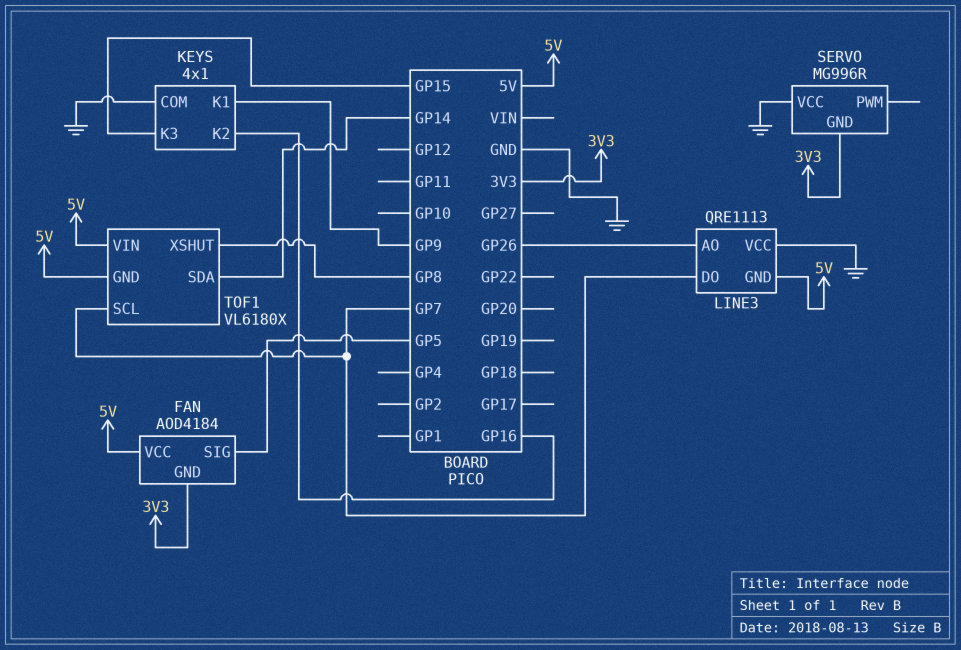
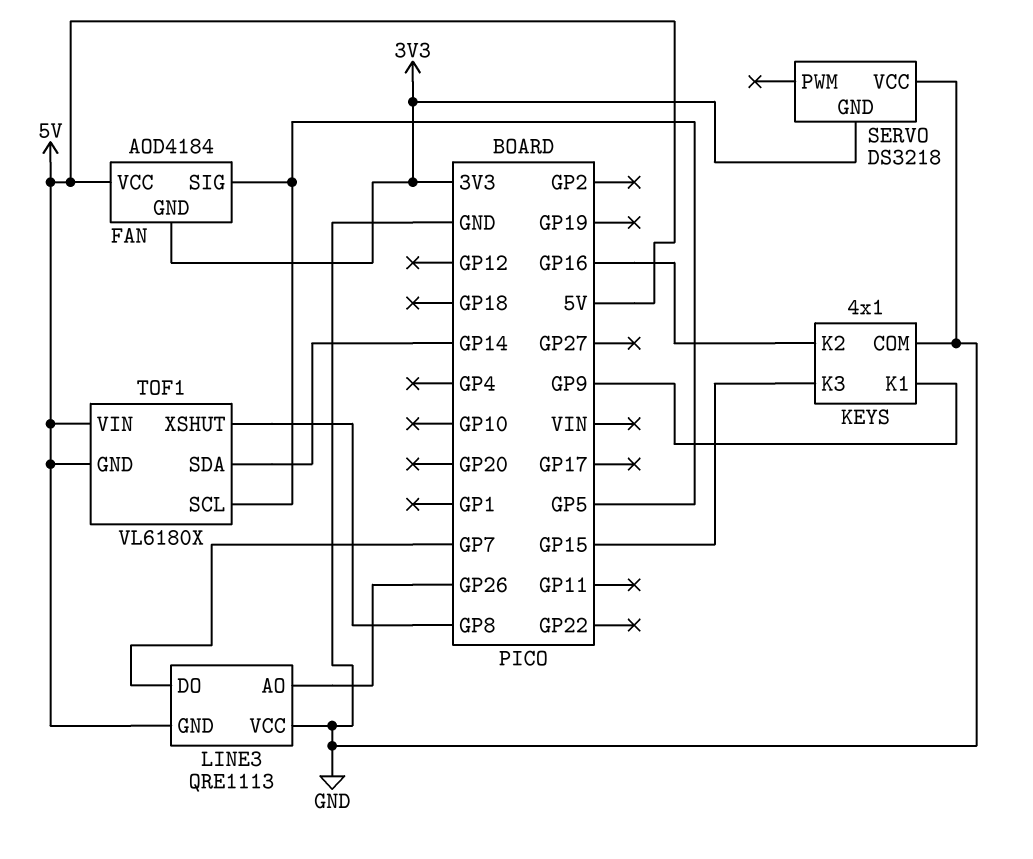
SERVO: MG996R -> DS3218
TOF1 pin SCL: GP7 -> GP5

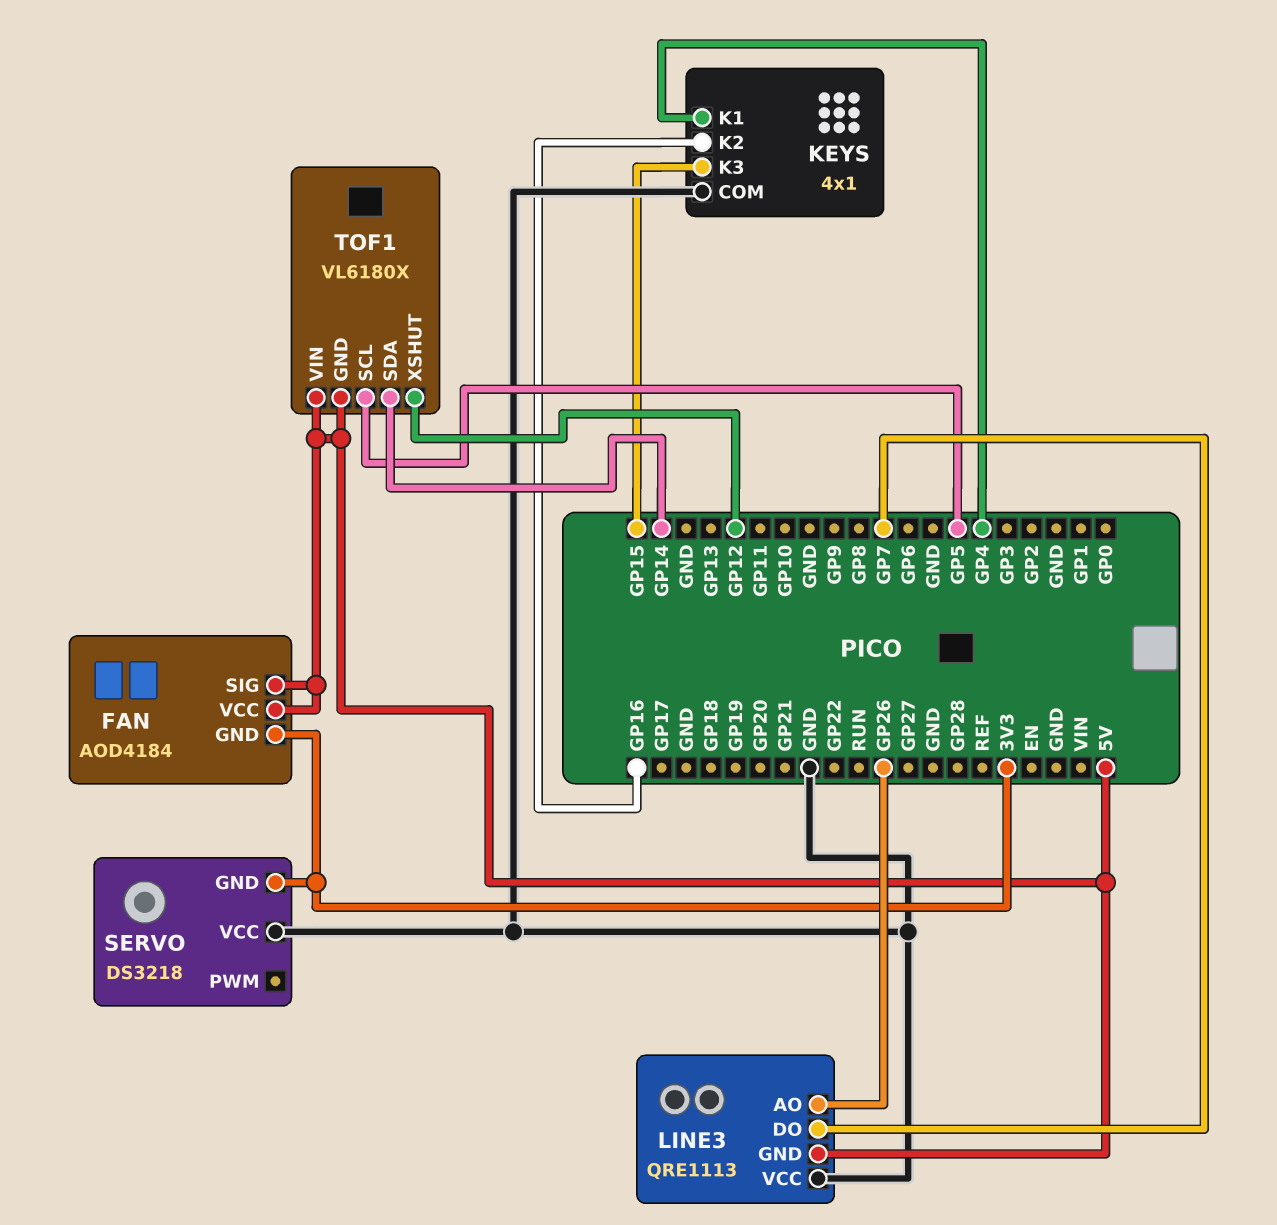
FAN pin SIG: GP5 -> 5V
KEYS pin K1: GP9 -> GP4
TOF1 pin XSHUT: GP8 -> GP12

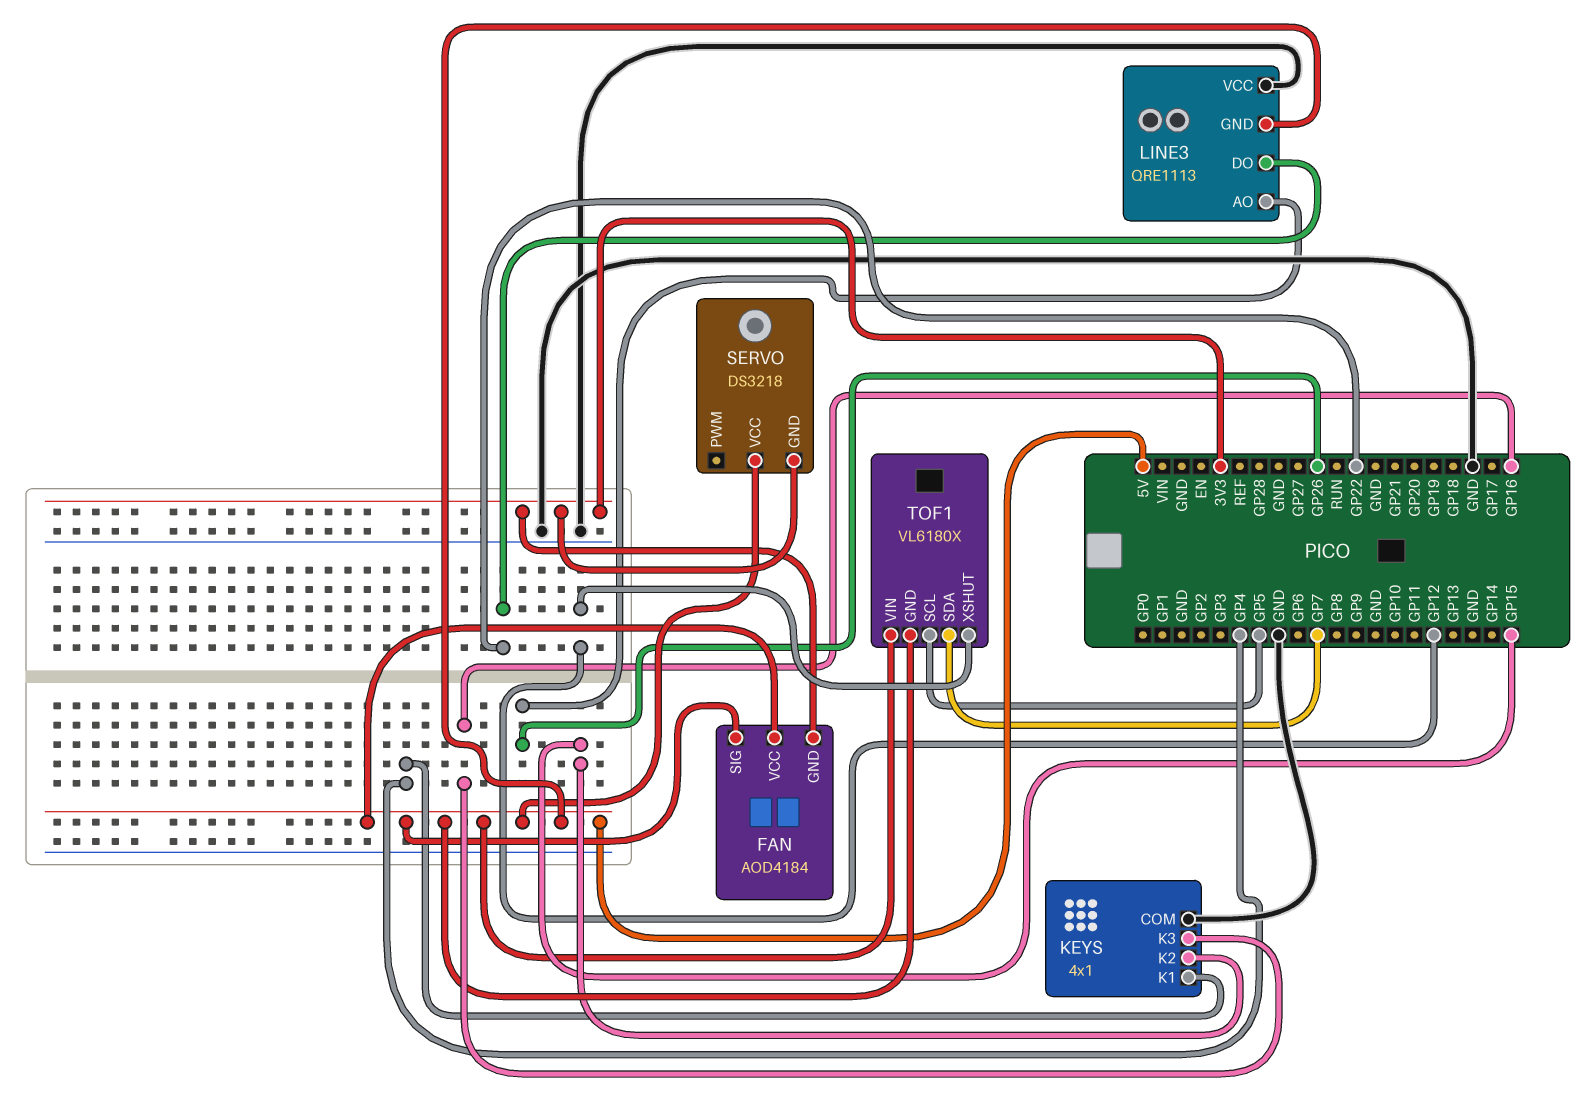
KEYS pin K2: GP16 -> GP15
KEYS pin K3: GP15 -> GP16
LINE3 pin DO: GP7 -> GP22
SERVO pin VCC: GND -> 5V
TOF1 pin SDA: GP14 -> GP7

